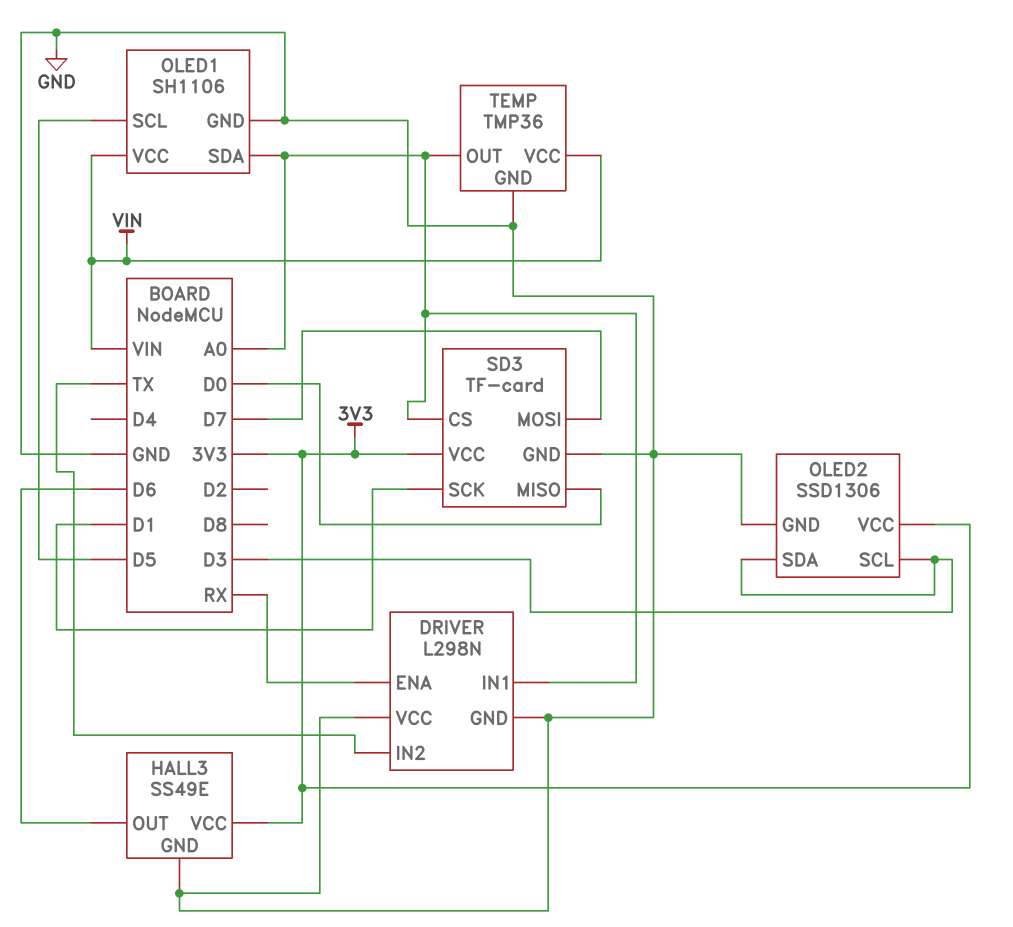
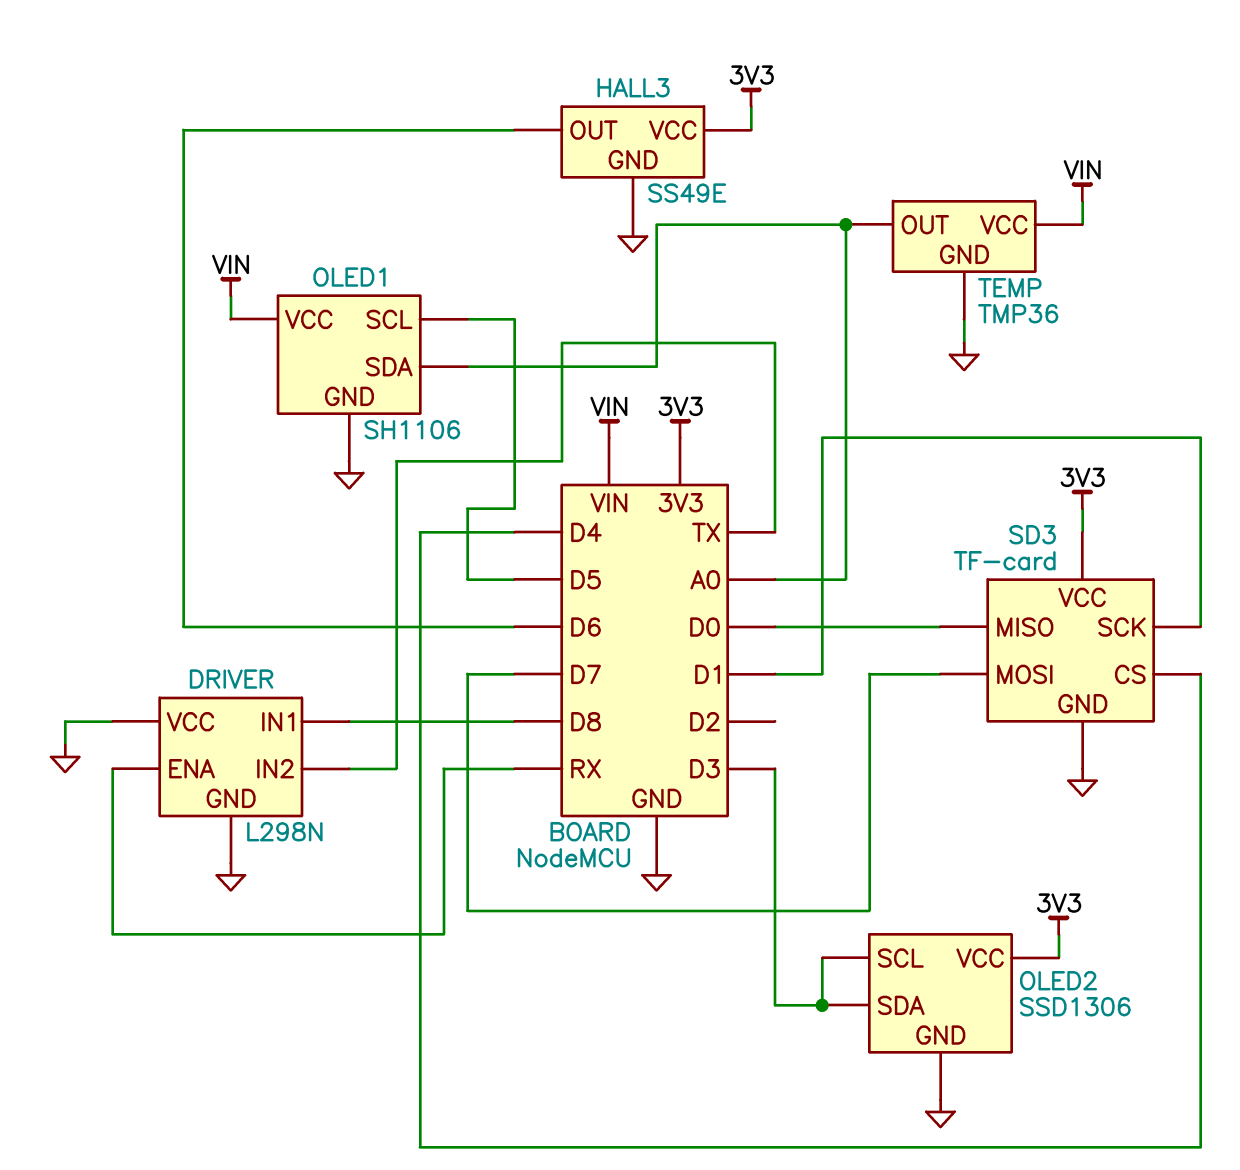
DRIVER pin IN1: A0 -> D8
SD3 pin CS: A0 -> D4

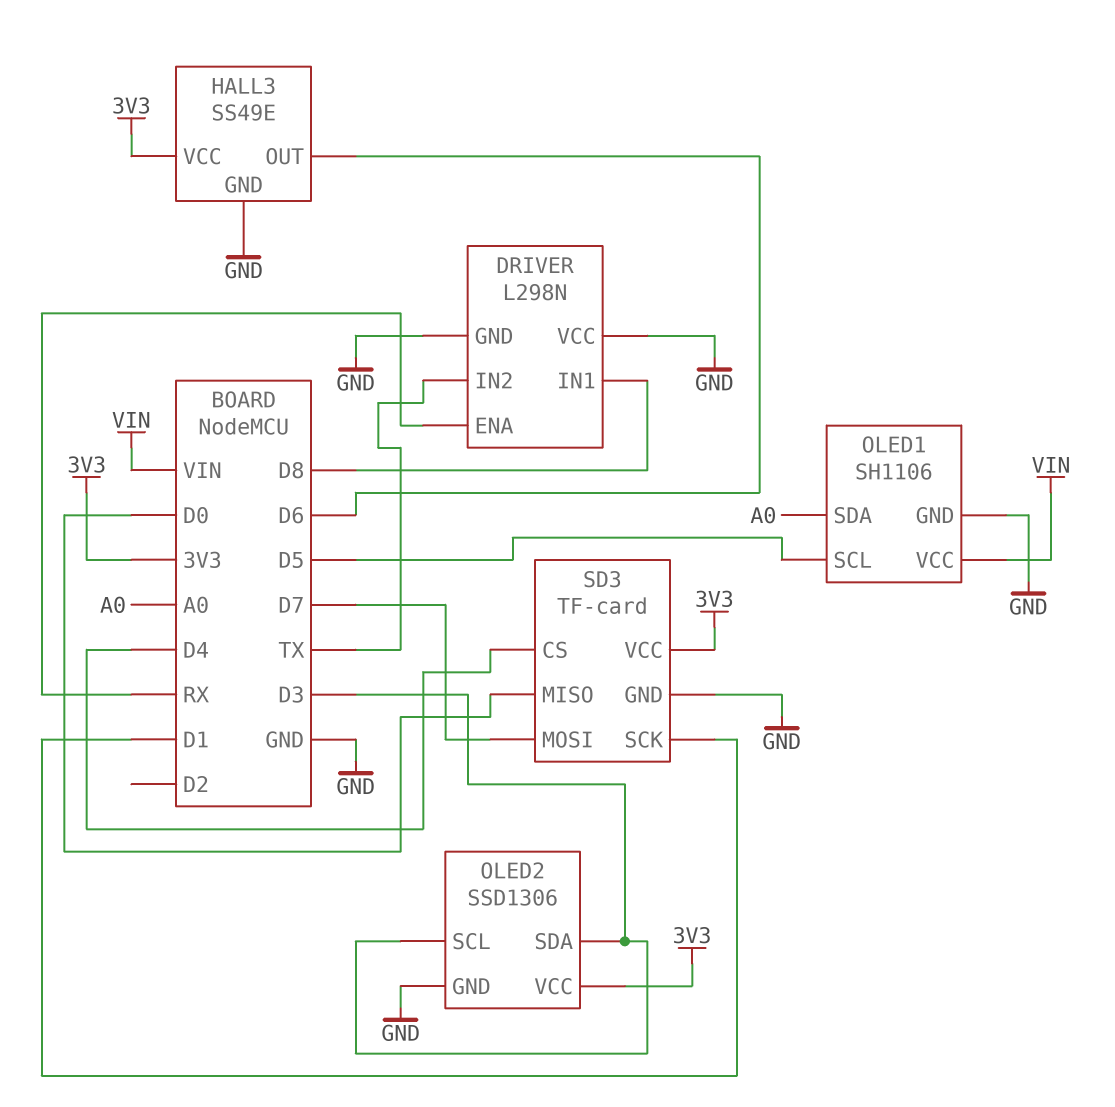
TEMP: TMP36 -> none
TEMP pin GND: GND -> none
TEMP pin OUT: A0 -> none
TEMP pin VCC: VIN -> none

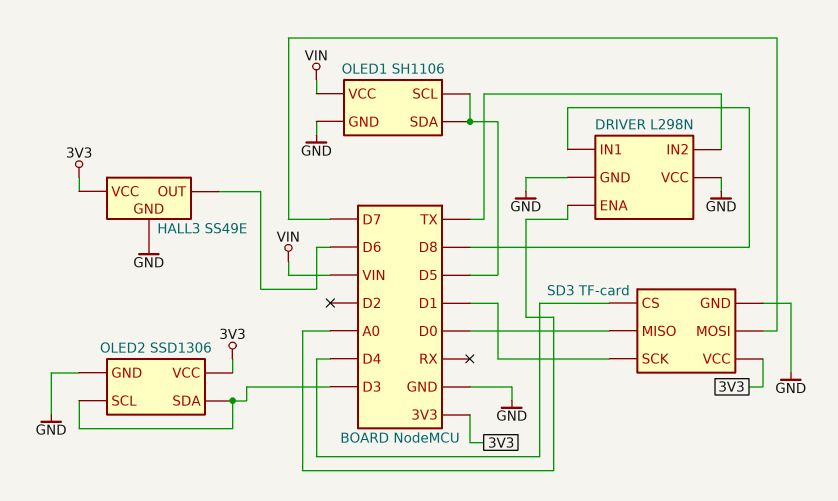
DRIVER pin ENA: RX -> A0
OLED1 pin SDA: A0 -> D5

